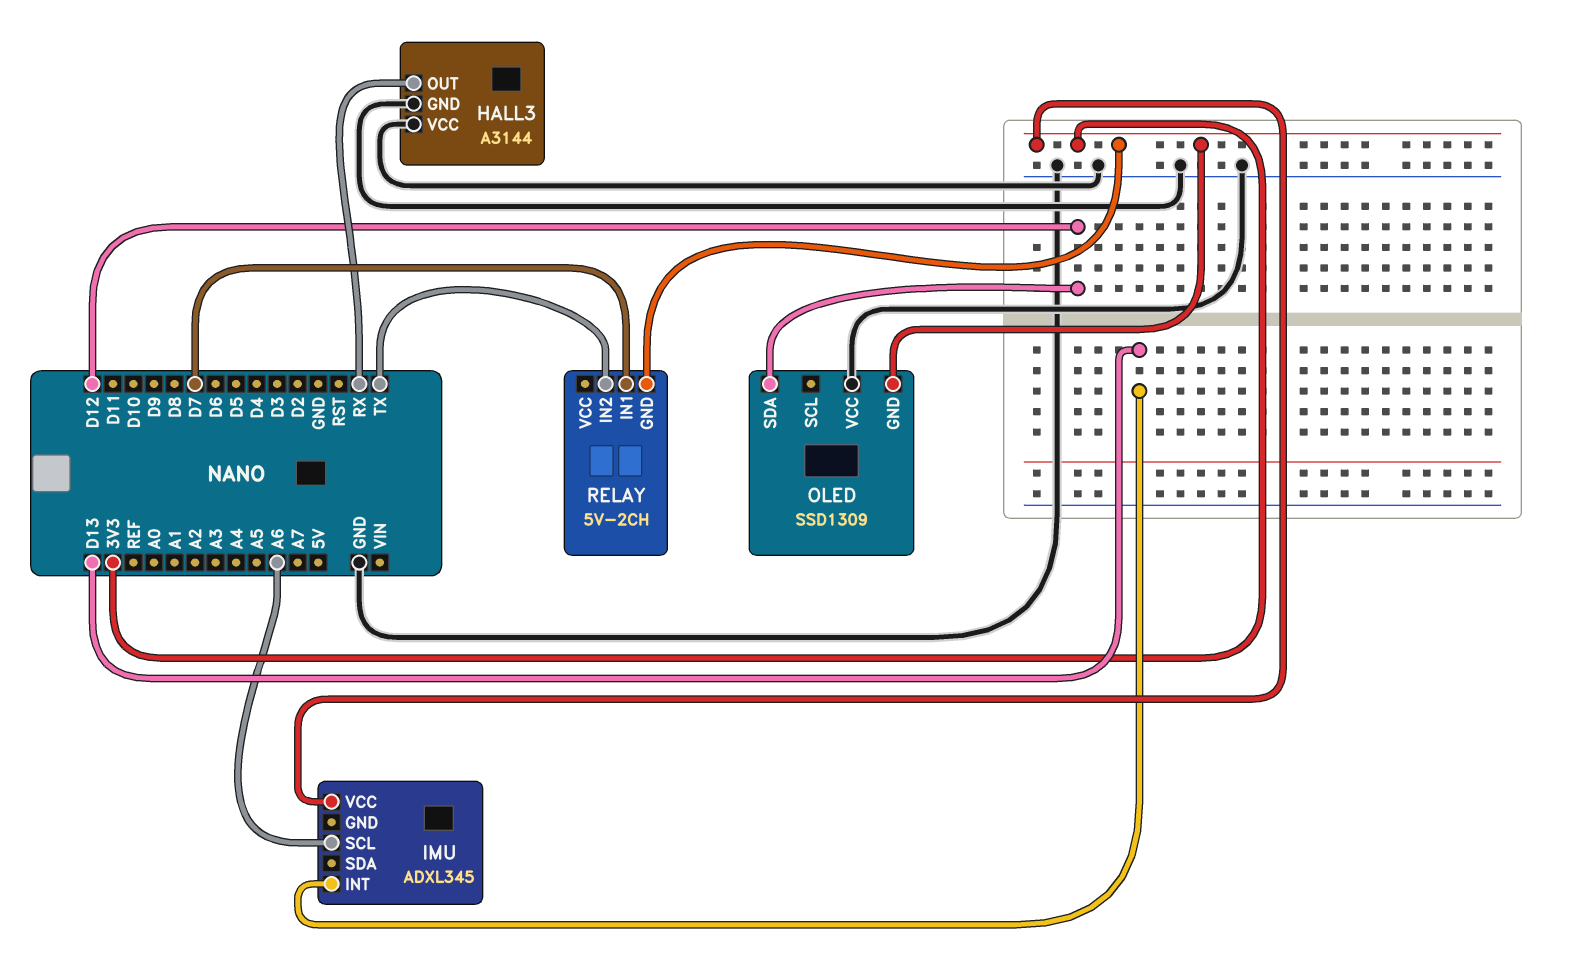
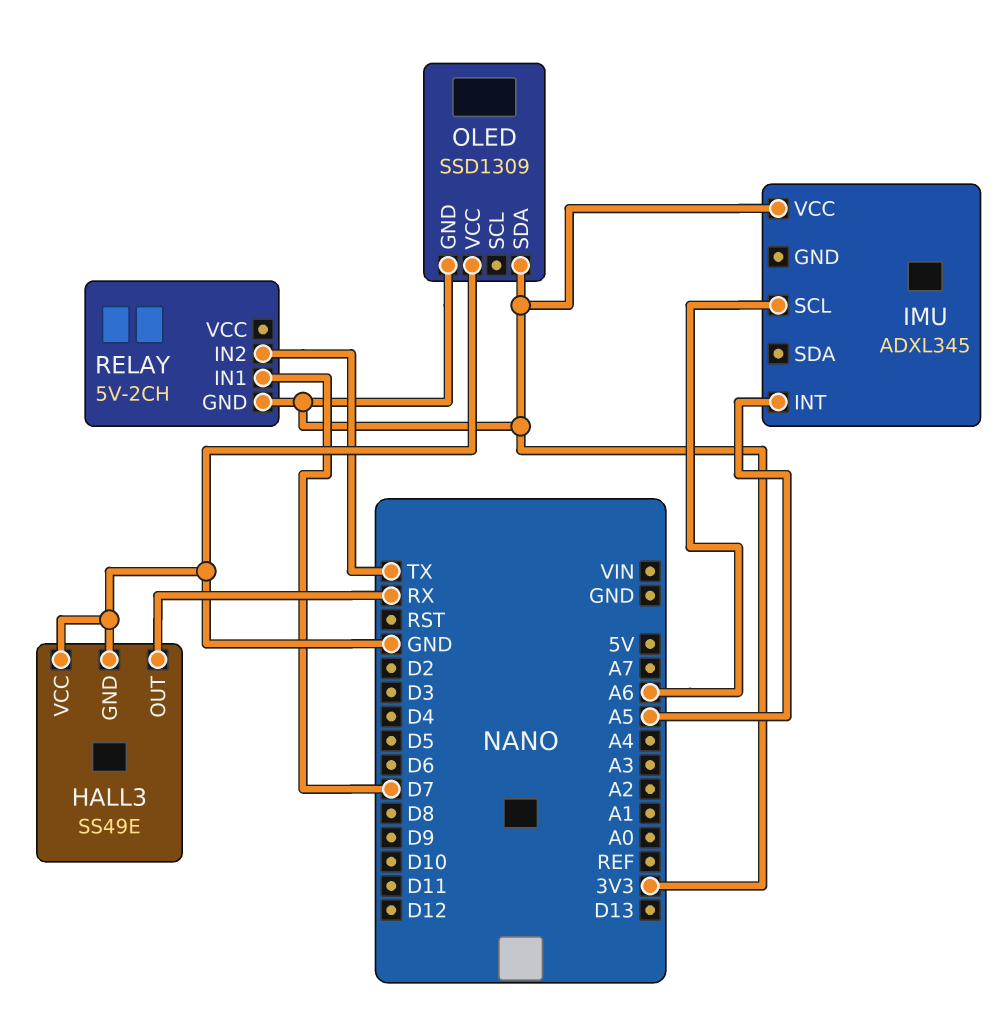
HALL3: A3144 -> SS49E
IMU pin INT: D13 -> A5
OLED pin SDA: D12 -> 3V3

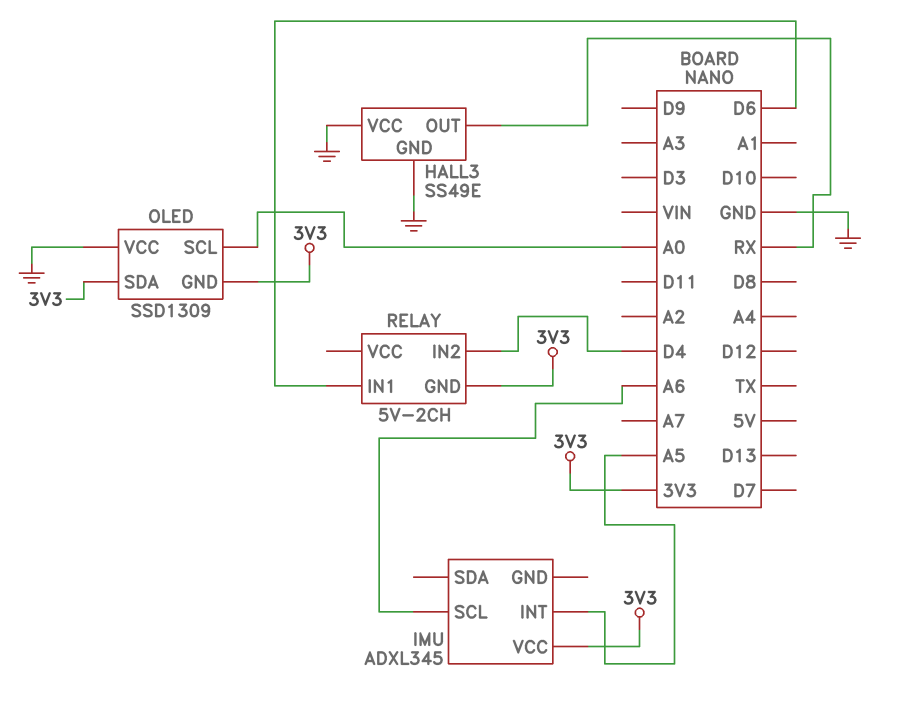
OLED pin SCL: none -> A0
RELAY pin IN1: D7 -> D6
RELAY pin IN2: TX -> D4

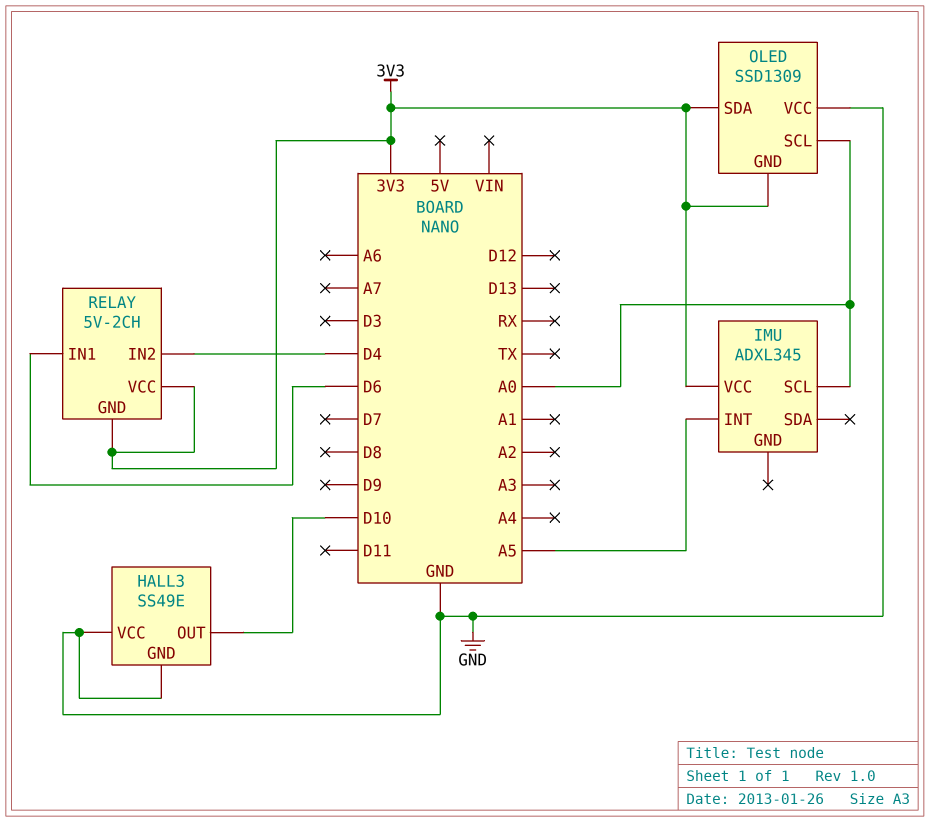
HALL3 pin OUT: RX -> D10
IMU pin SCL: A6 -> A0
RELAY pin VCC: none -> 3V3

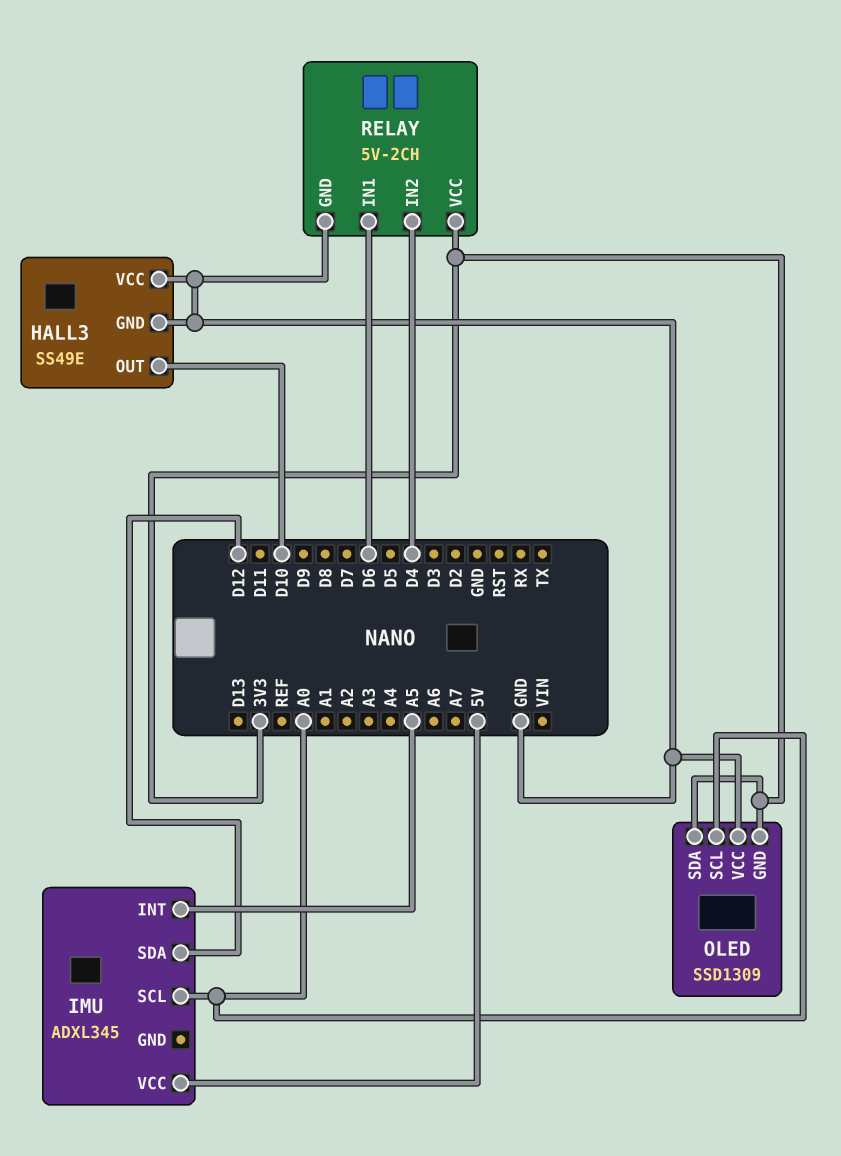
IMU pin SDA: none -> D12
IMU pin VCC: 3V3 -> 5V
RELAY pin GND: 3V3 -> GND

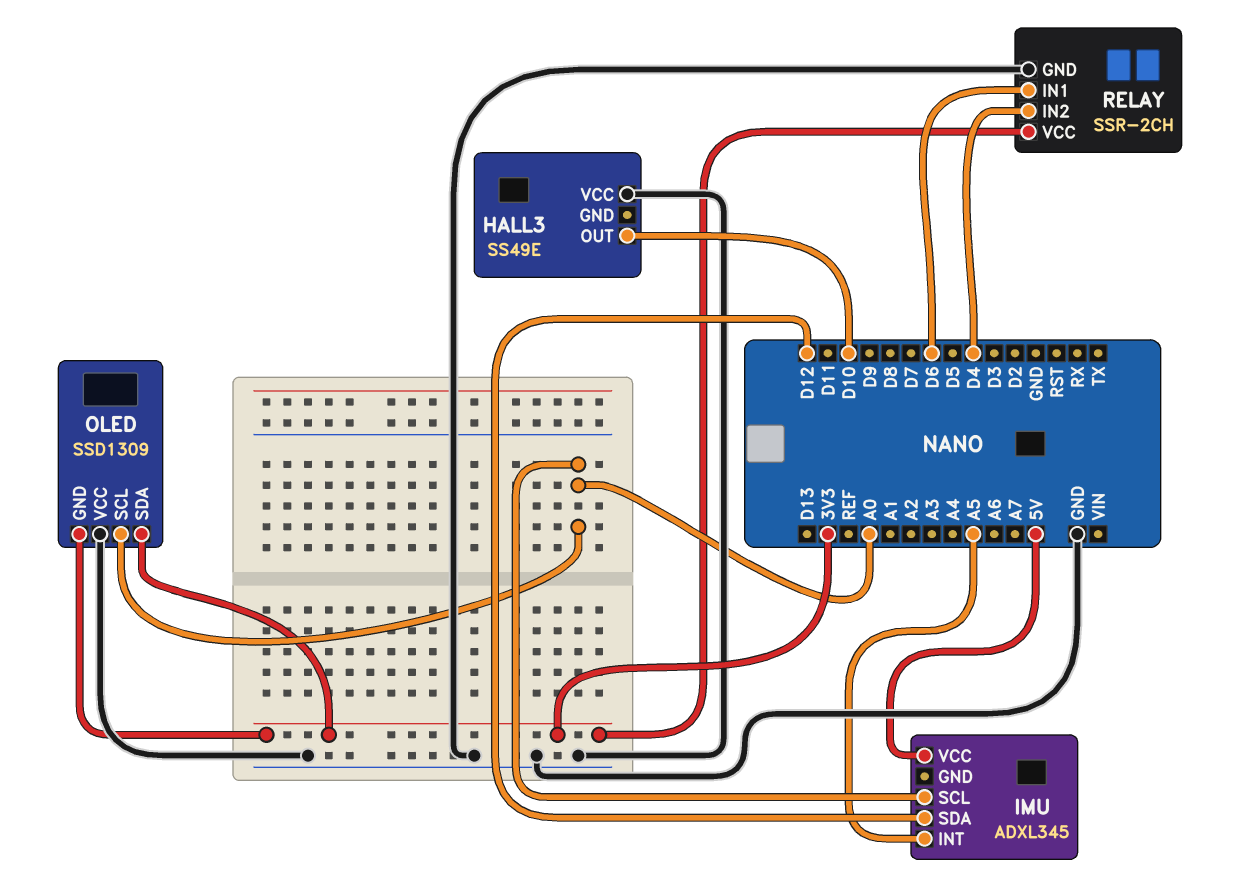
HALL3 pin GND: GND -> none
RELAY: 5V-2CH -> SSR-2CH

